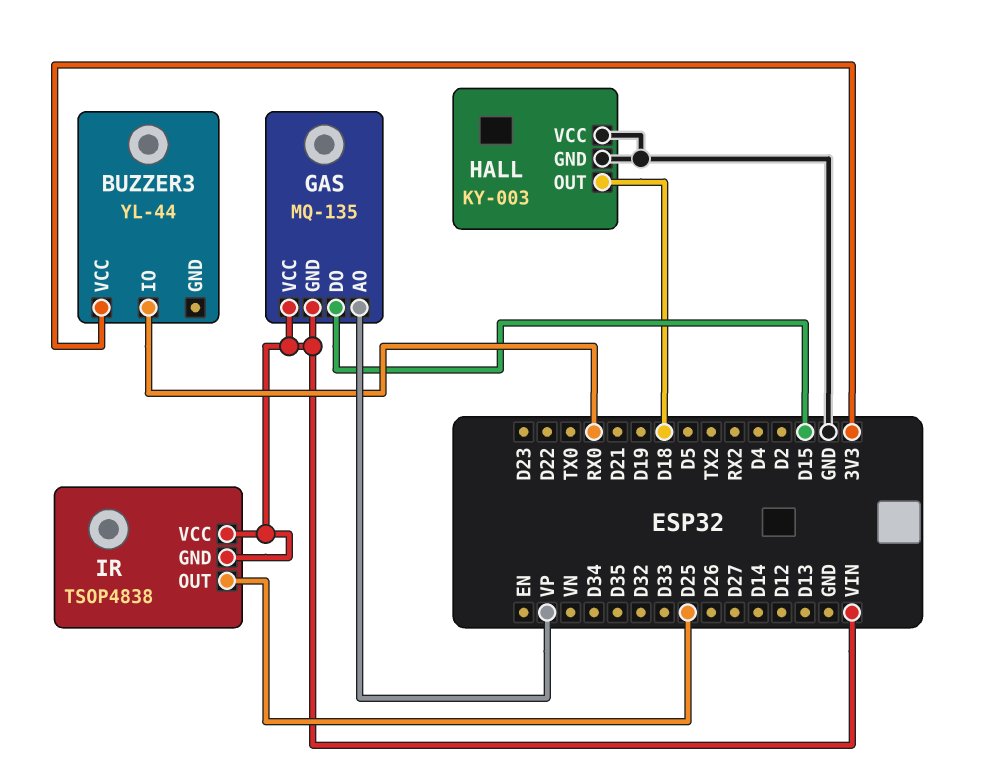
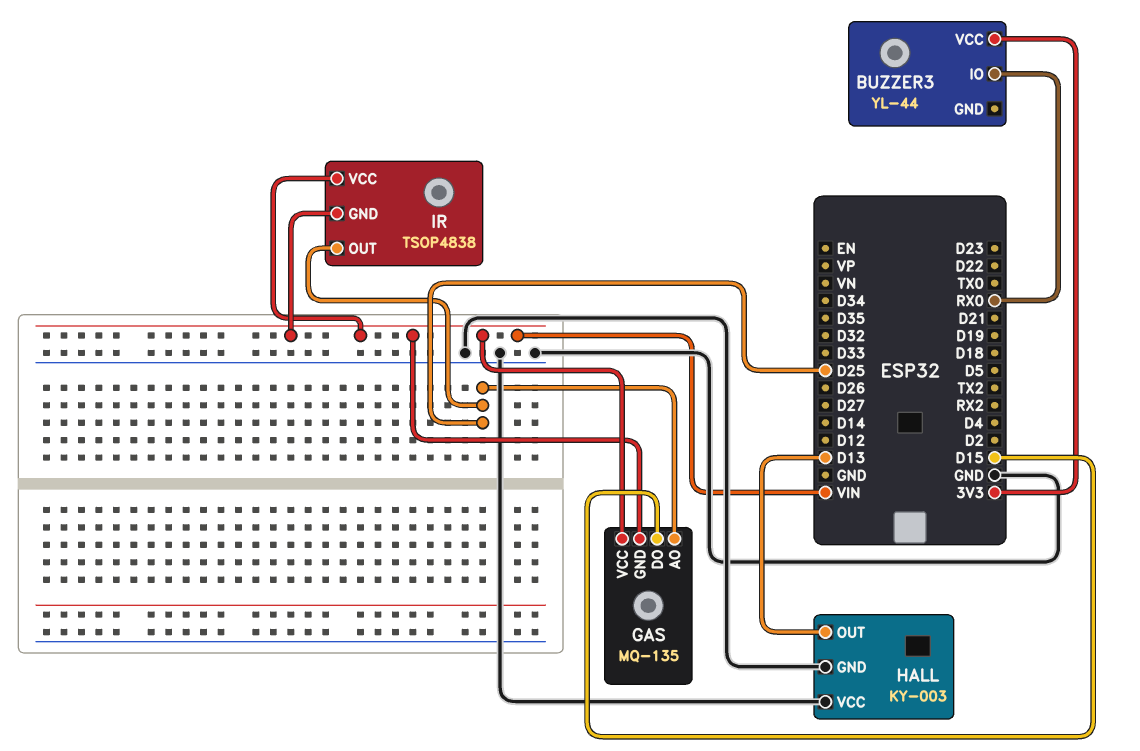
GAS pin AO: VP -> D25
HALL pin OUT: D18 -> D13

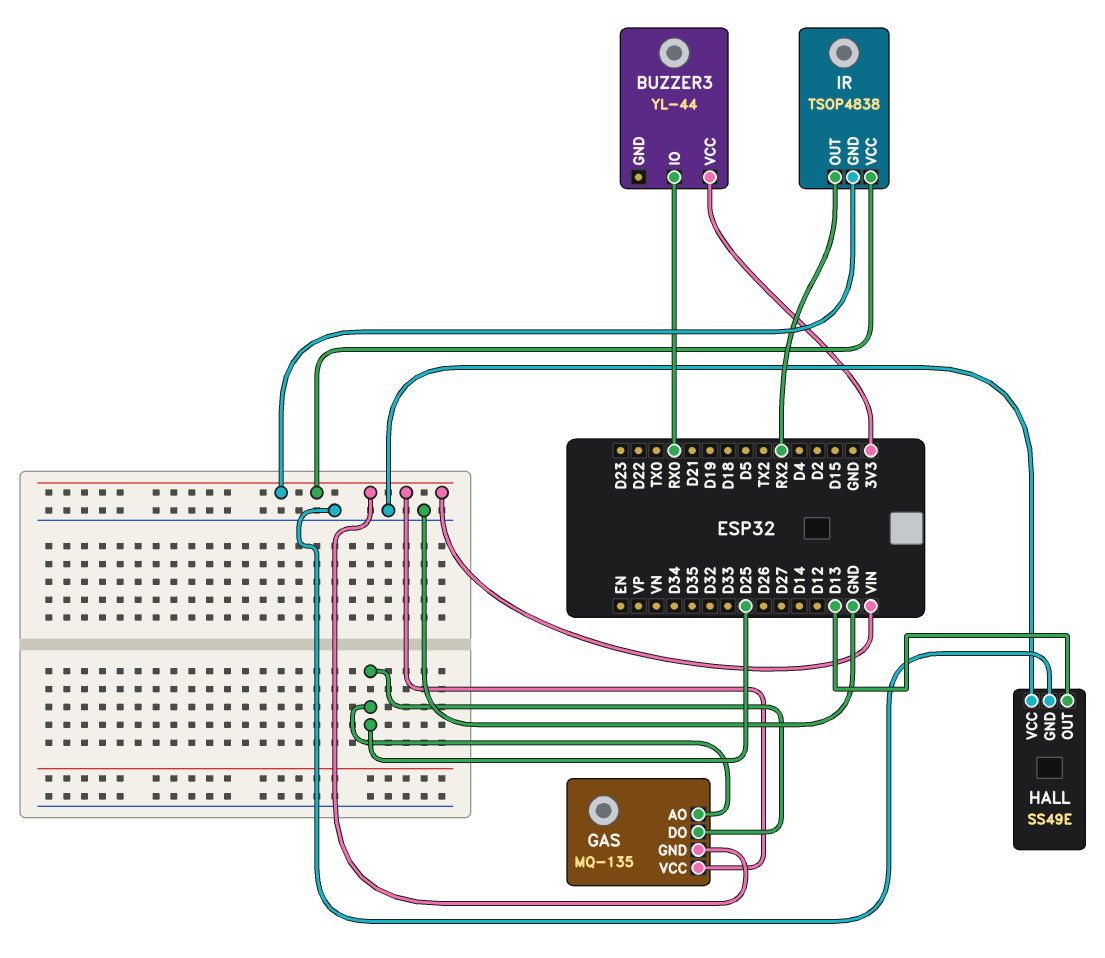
GAS pin DO: D15 -> D25
HALL: KY-003 -> SS49E
IR pin OUT: D25 -> RX2

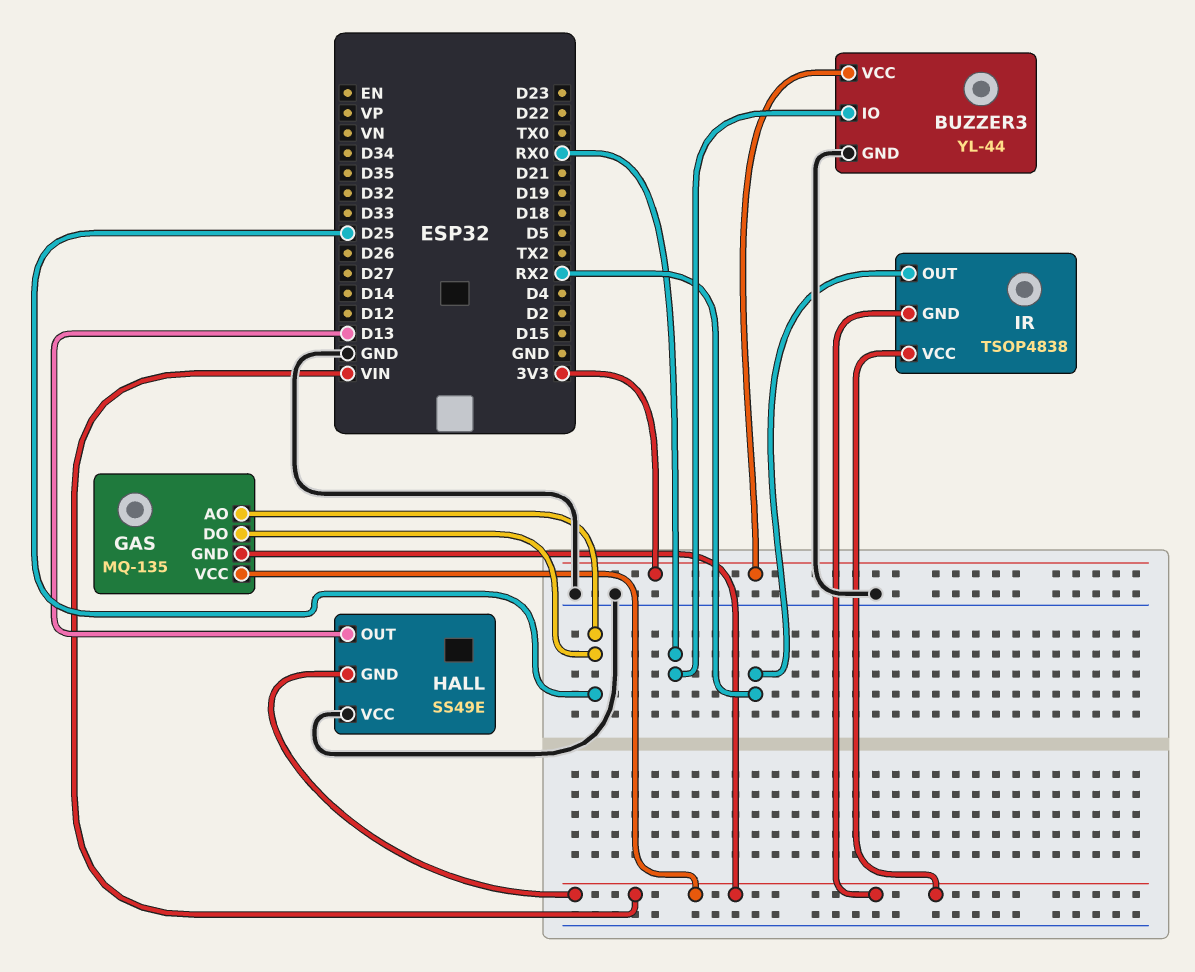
BUZZER3 pin GND: none -> GND
HALL pin GND: GND -> VIN

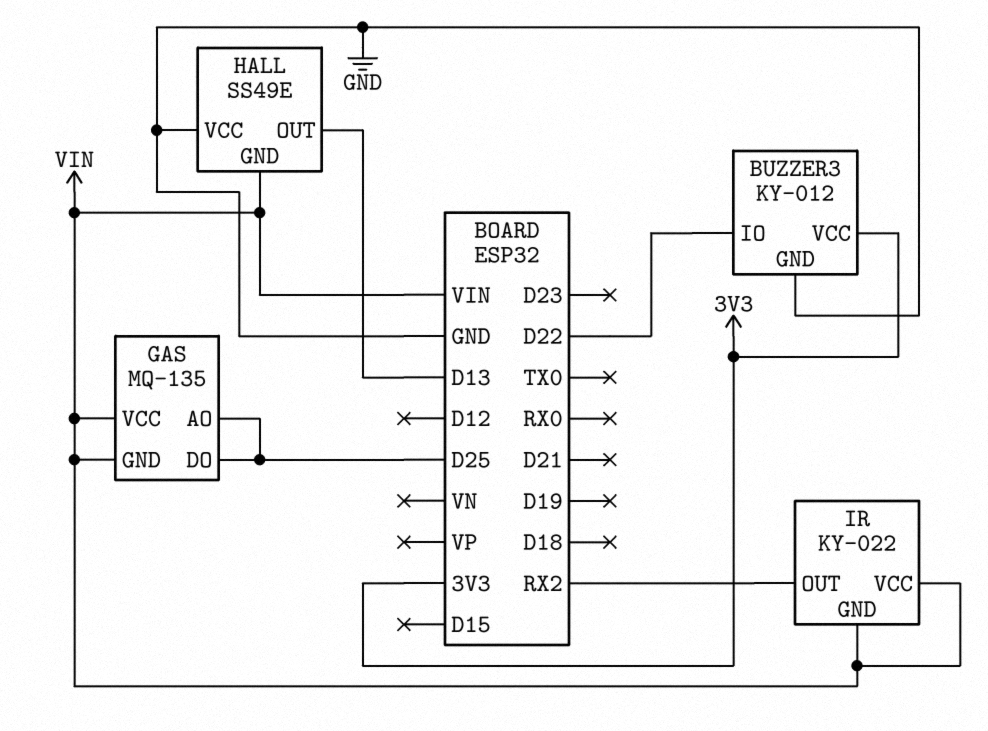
BUZZER3: YL-44 -> KY-012
BUZZER3 pin IO: RX0 -> D22
IR: TSOP4838 -> KY-022

